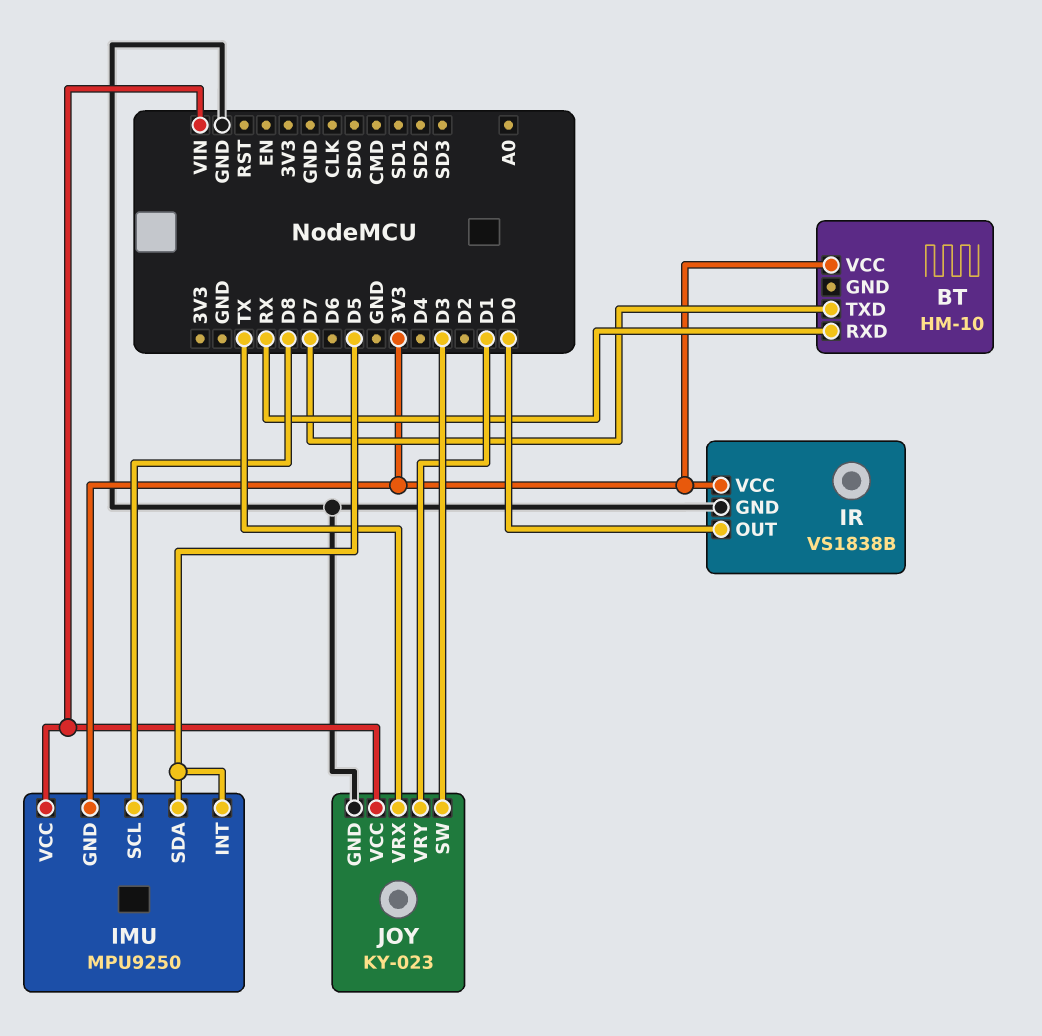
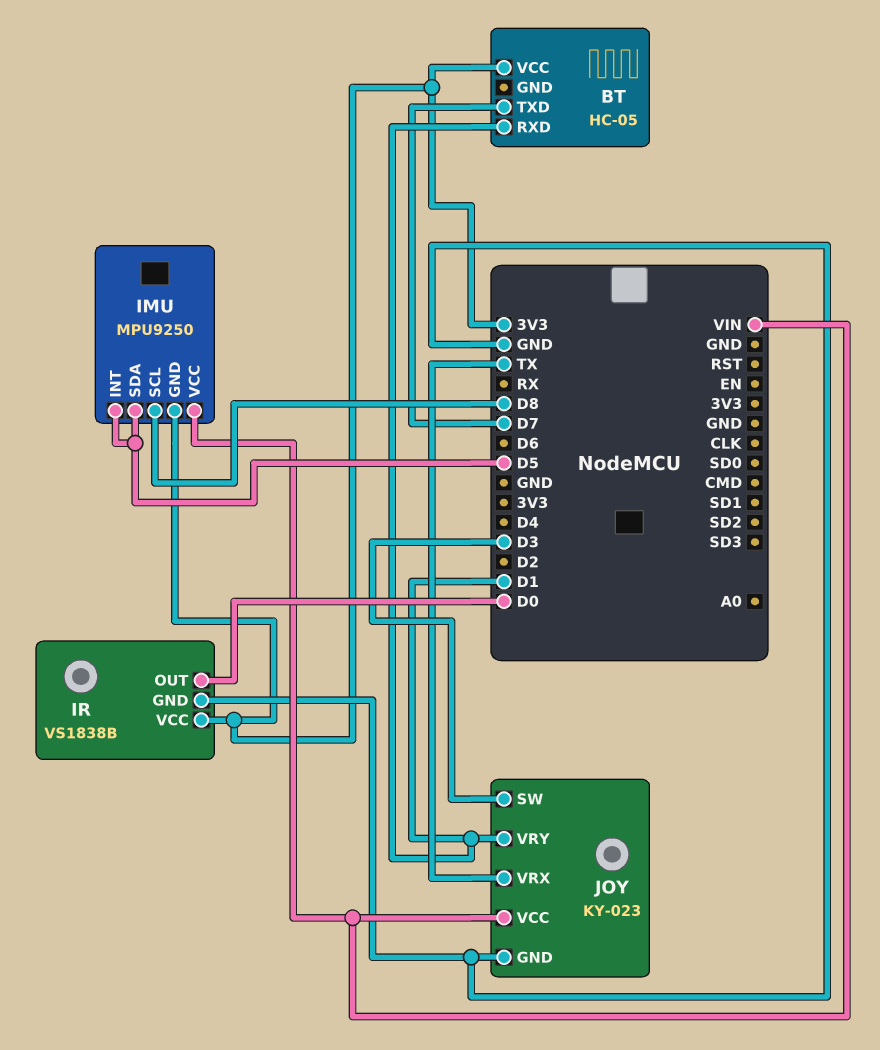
BT: HM-10 -> HC-05
BT pin RXD: RX -> D1

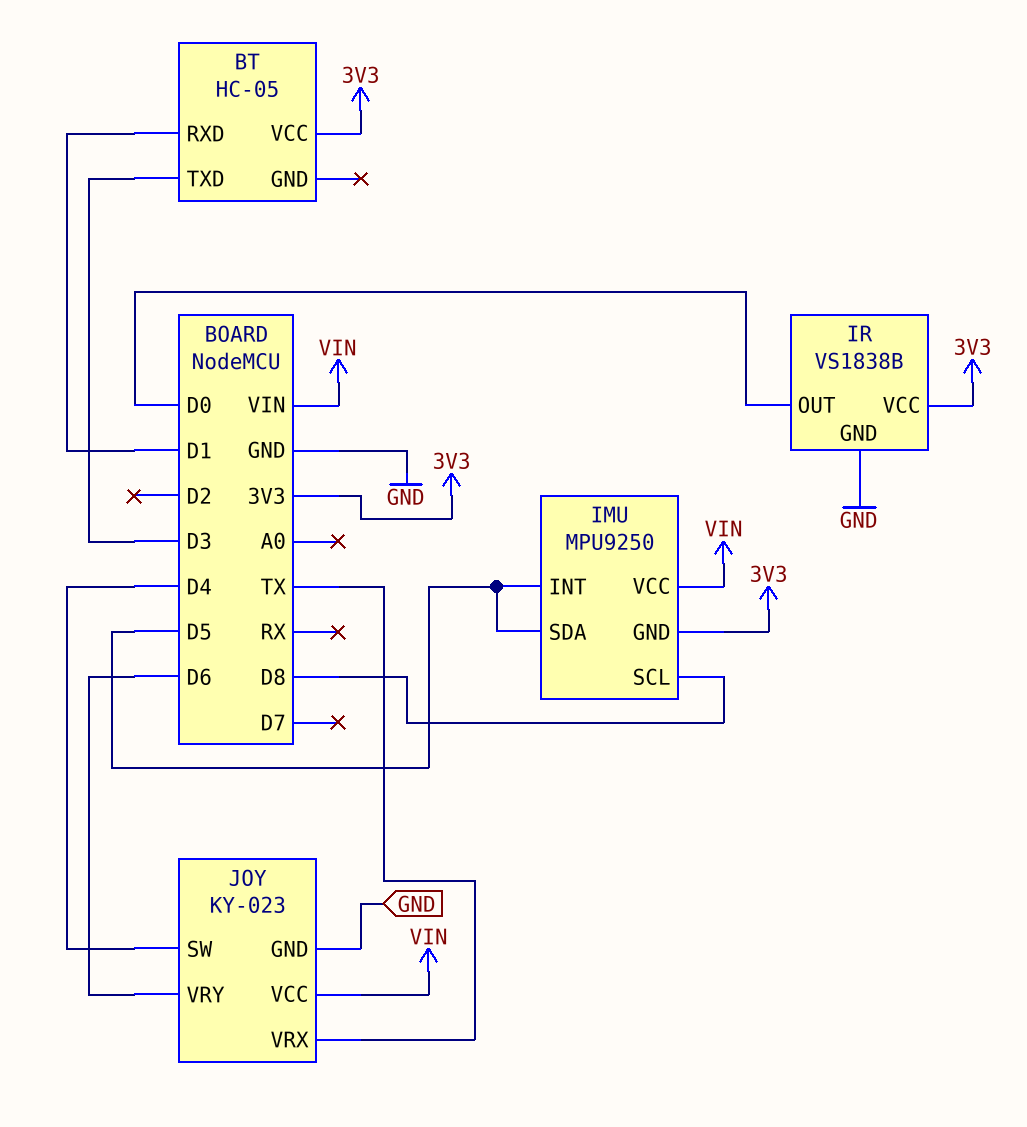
BT pin TXD: D7 -> D3
JOY pin SW: D3 -> D4
JOY pin VRY: D1 -> D6

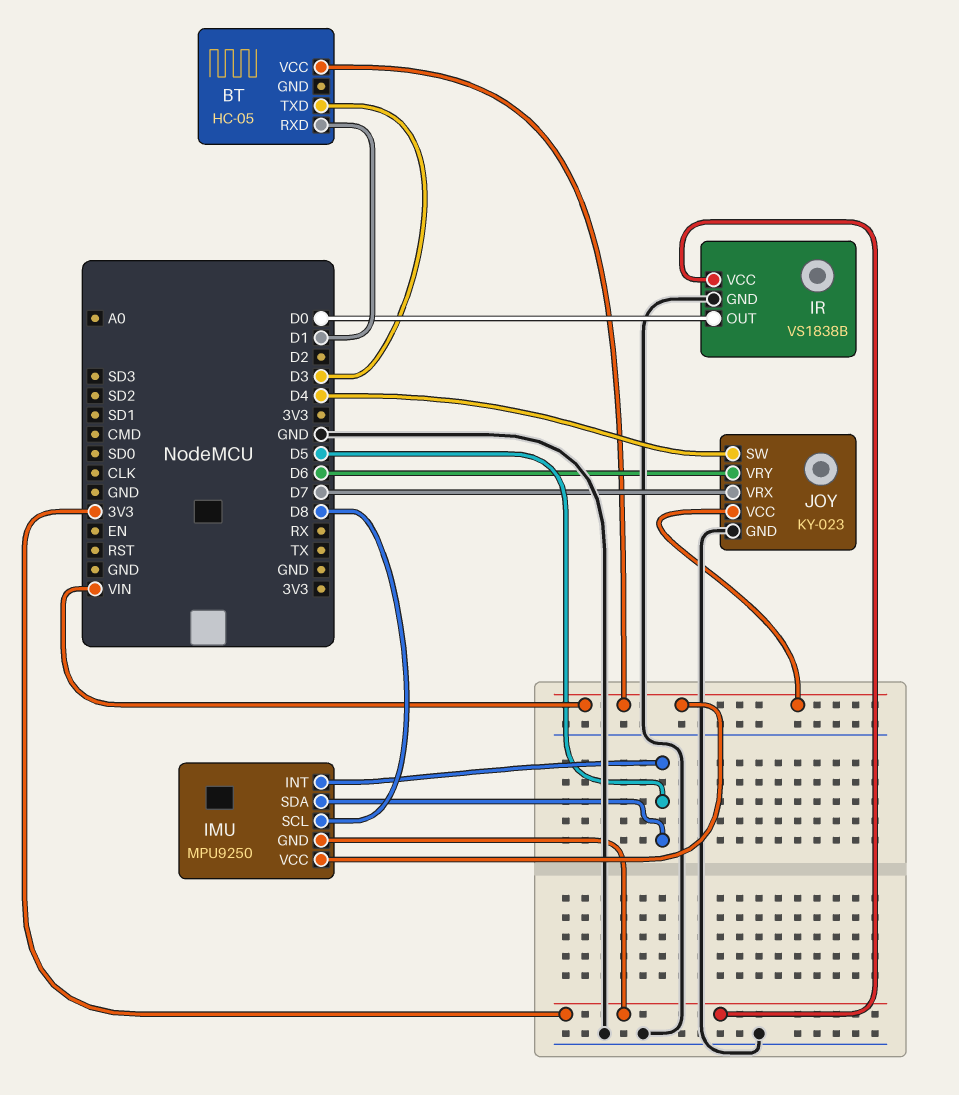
BT pin VCC: 3V3 -> VIN
JOY pin VRX: TX -> D7

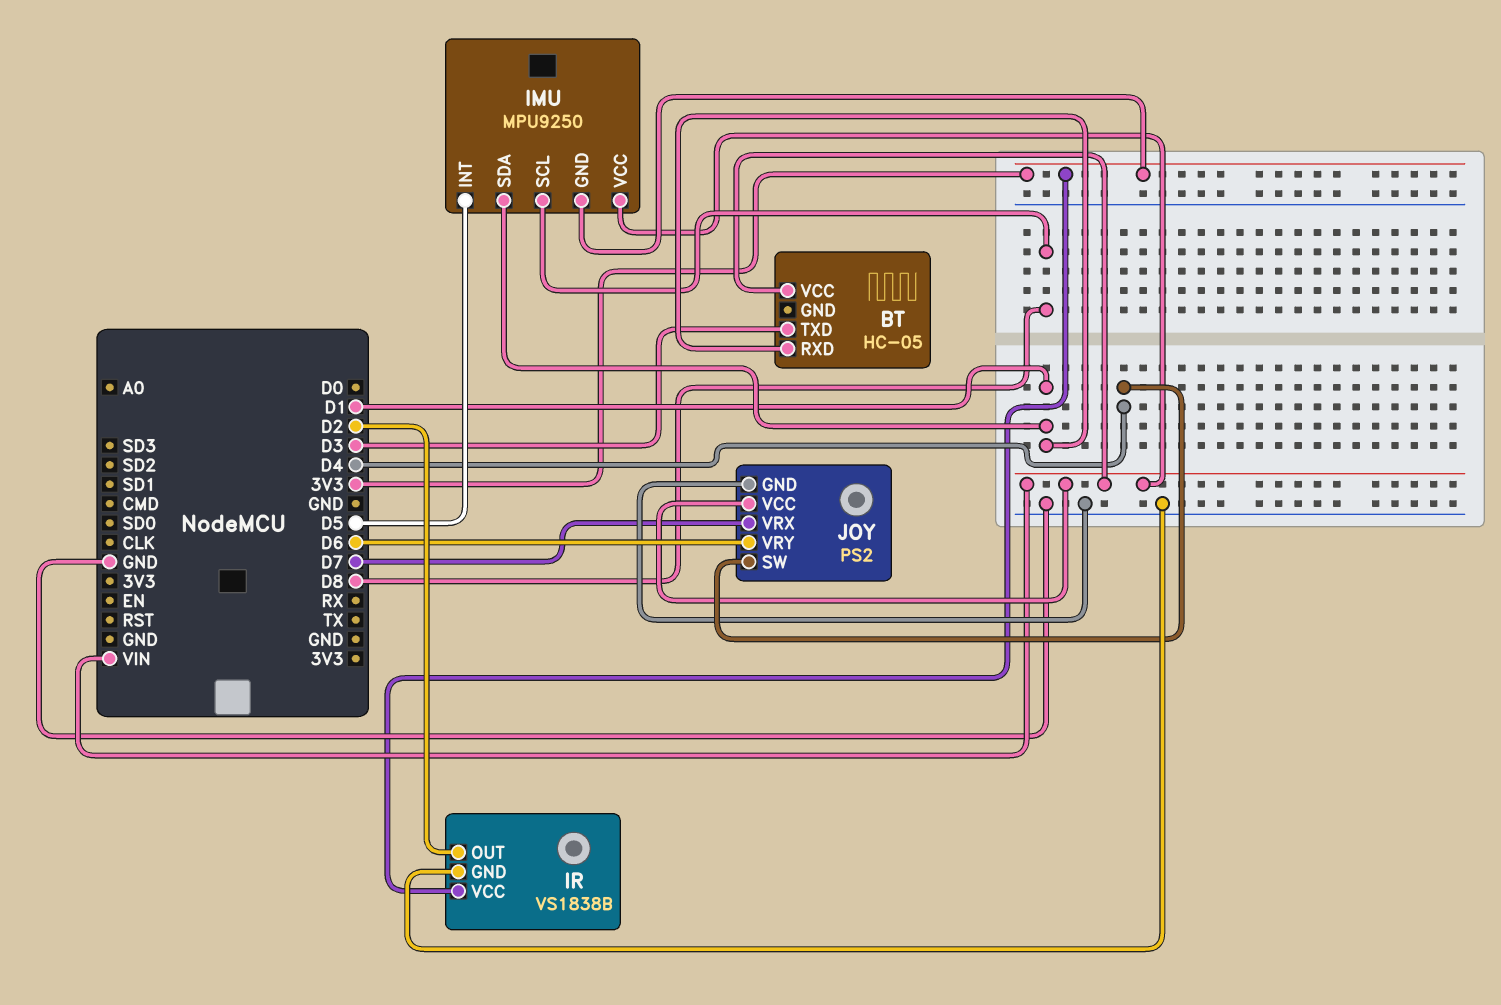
IMU pin SDA: D5 -> D1
IR pin OUT: D0 -> D2
JOY: KY-023 -> PS2

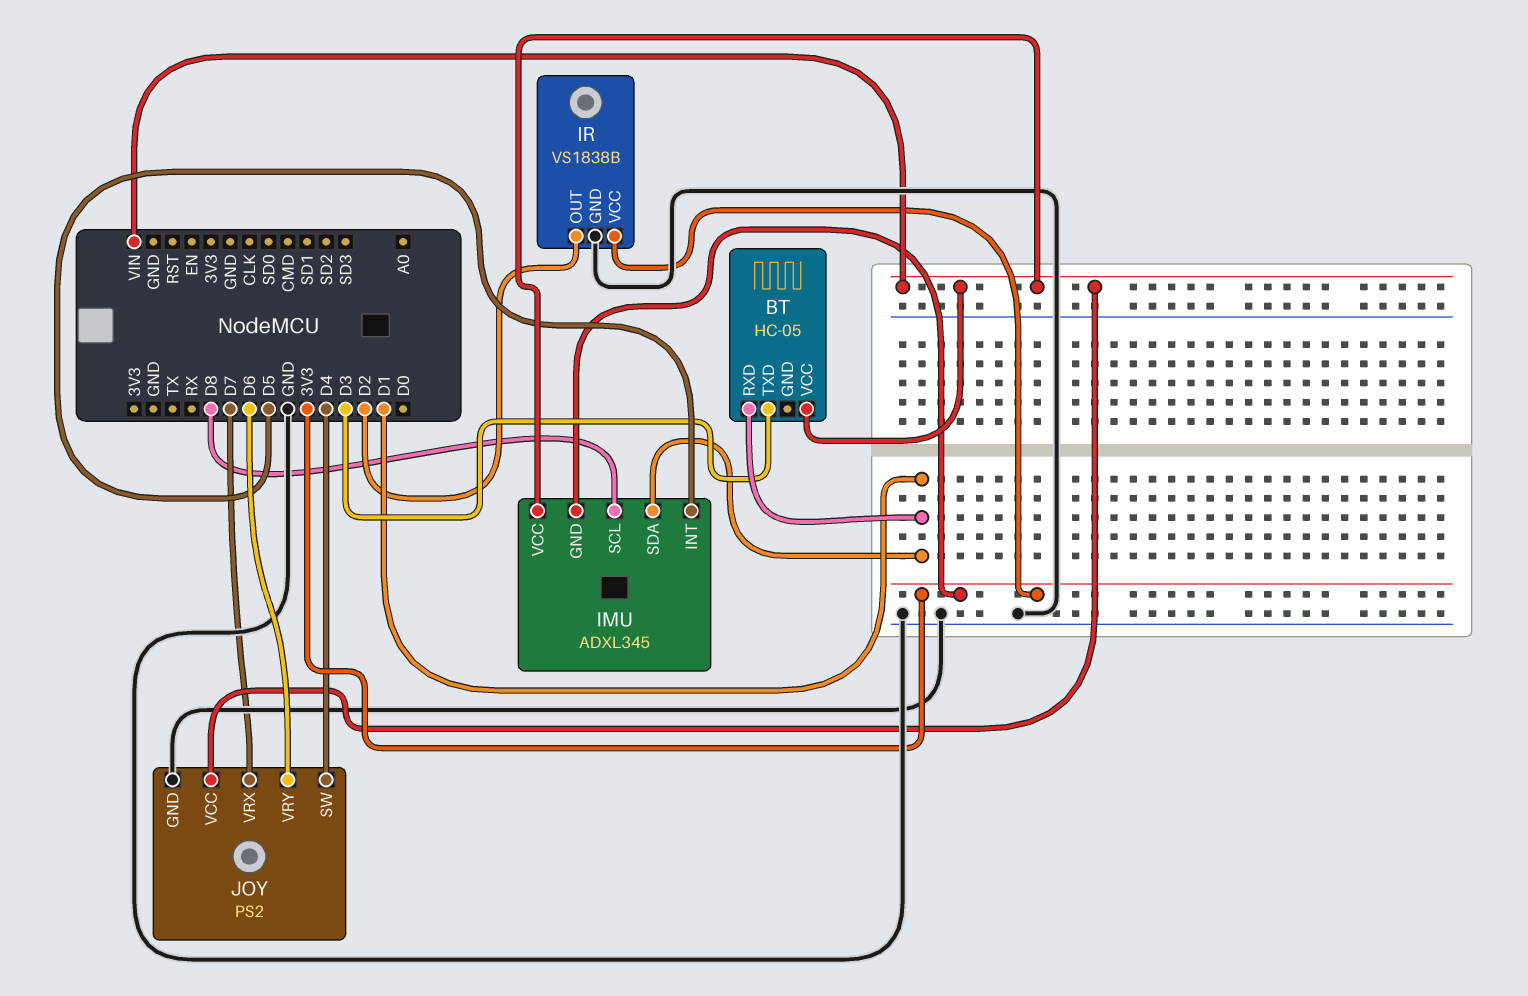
IMU: MPU9250 -> ADXL345

